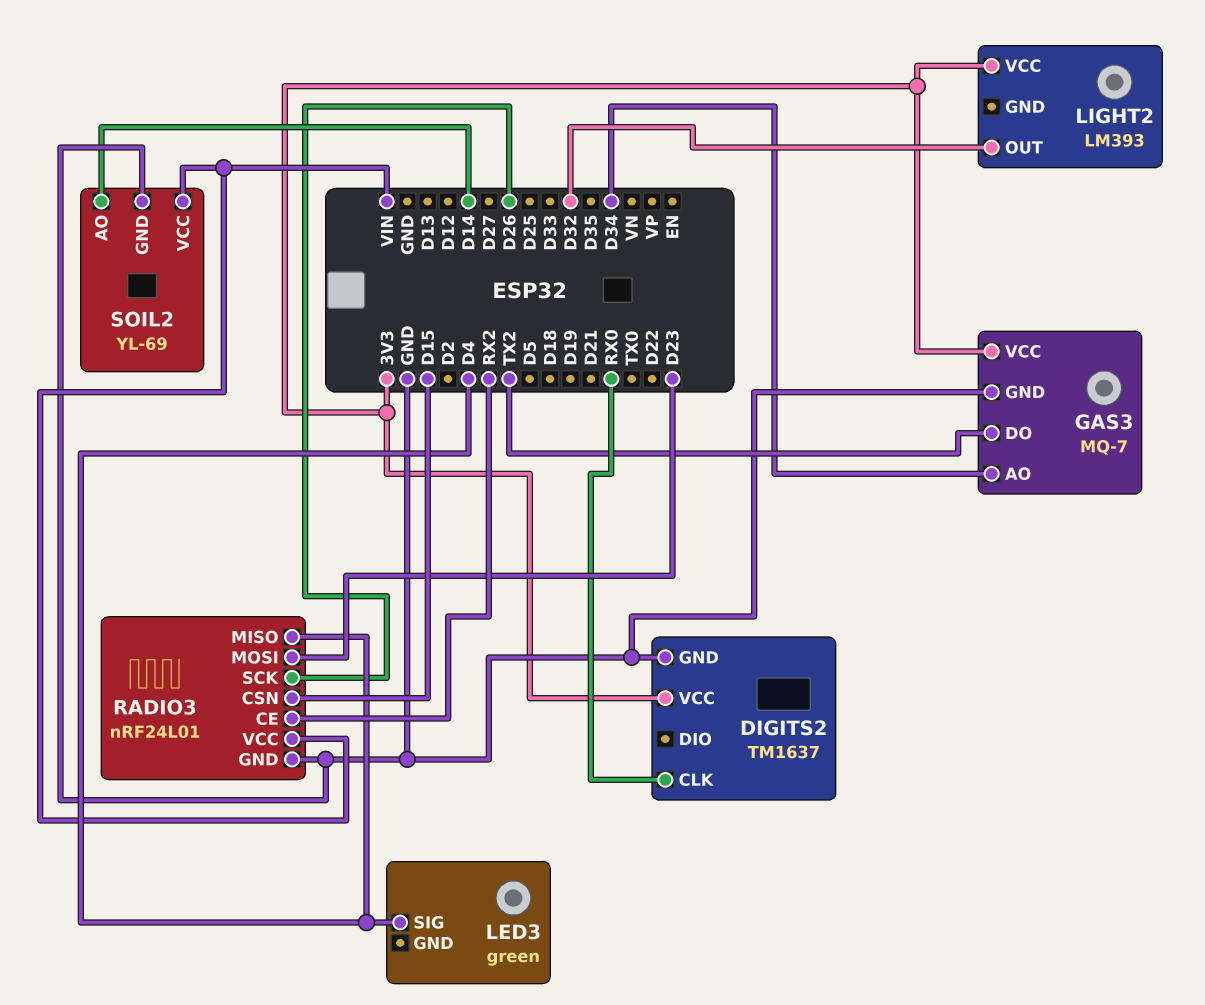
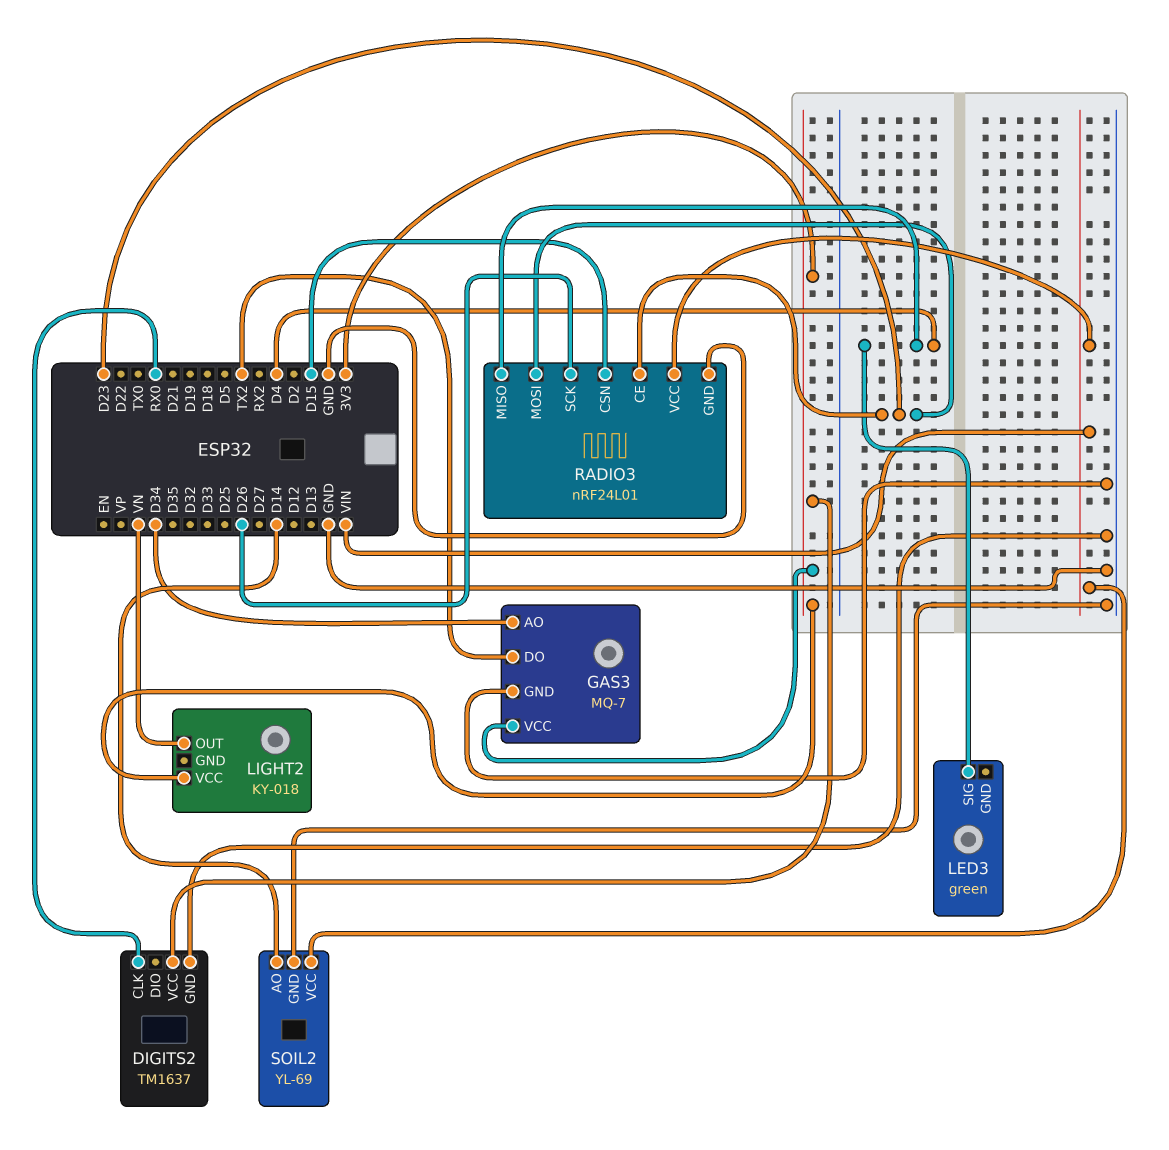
LIGHT2: LM393 -> KY-018
LIGHT2 pin OUT: D32 -> VN
RADIO3 pin CE: RX2 -> D23

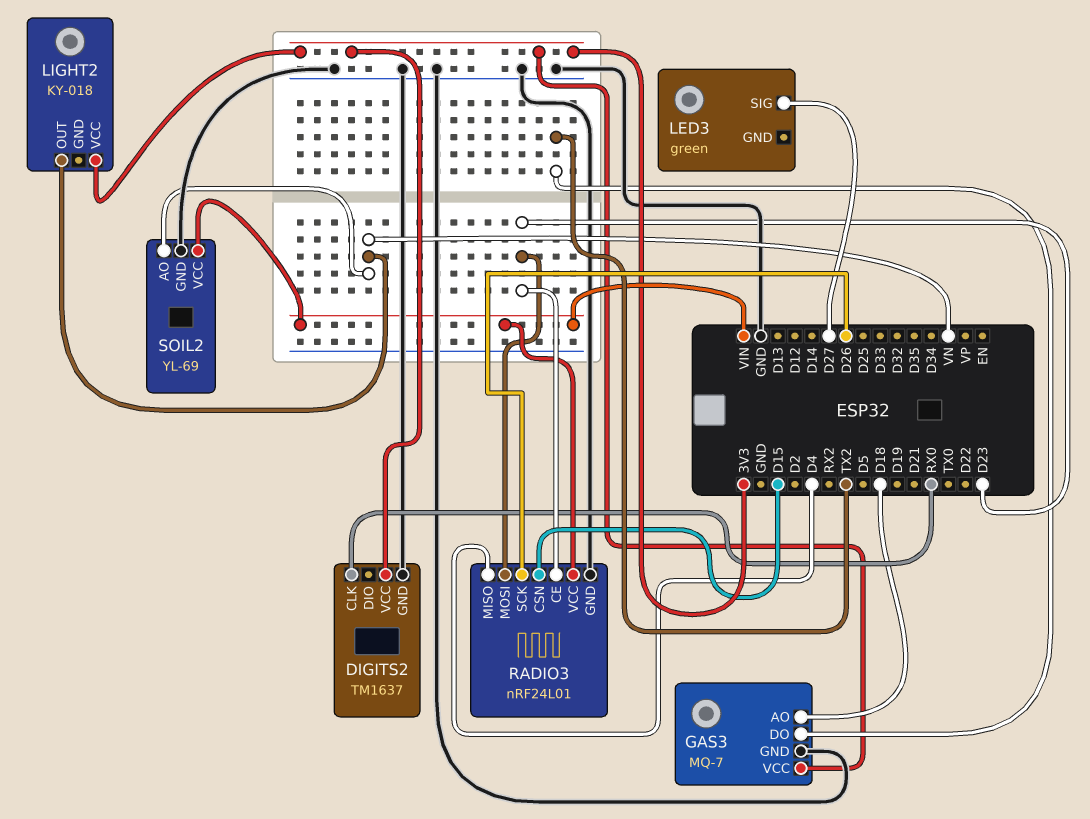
GAS3 pin AO: D34 -> D18
LED3 pin SIG: D4 -> D27
SOIL2 pin AO: D14 -> VN

